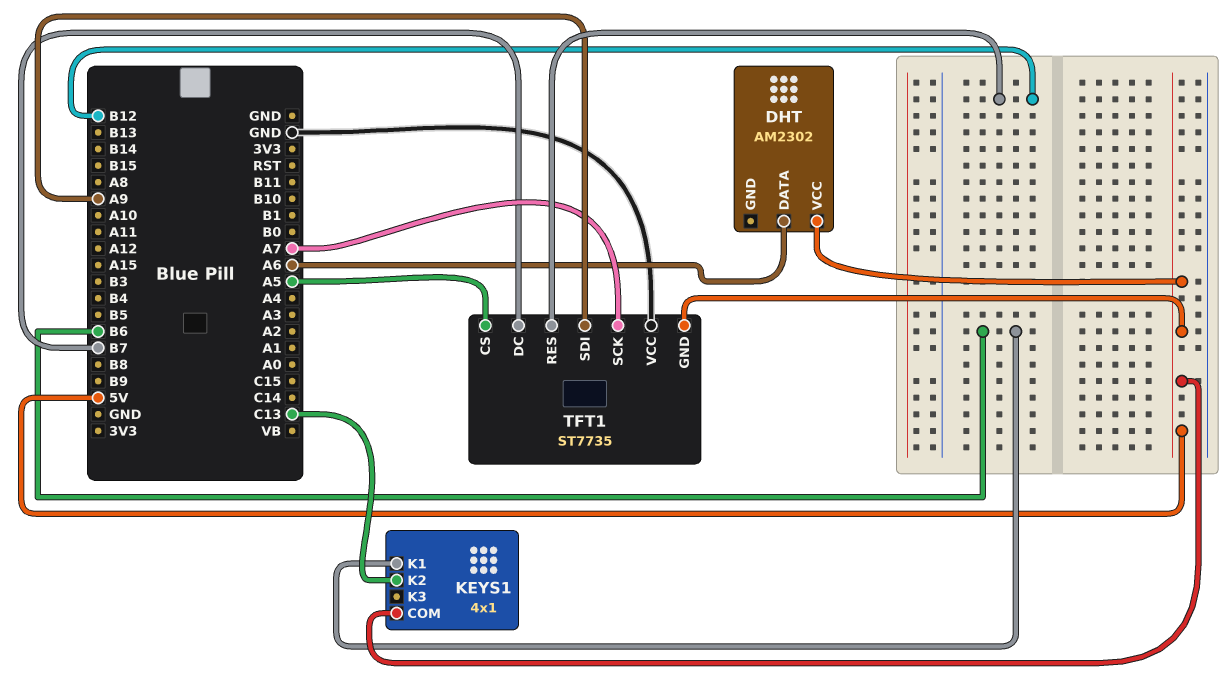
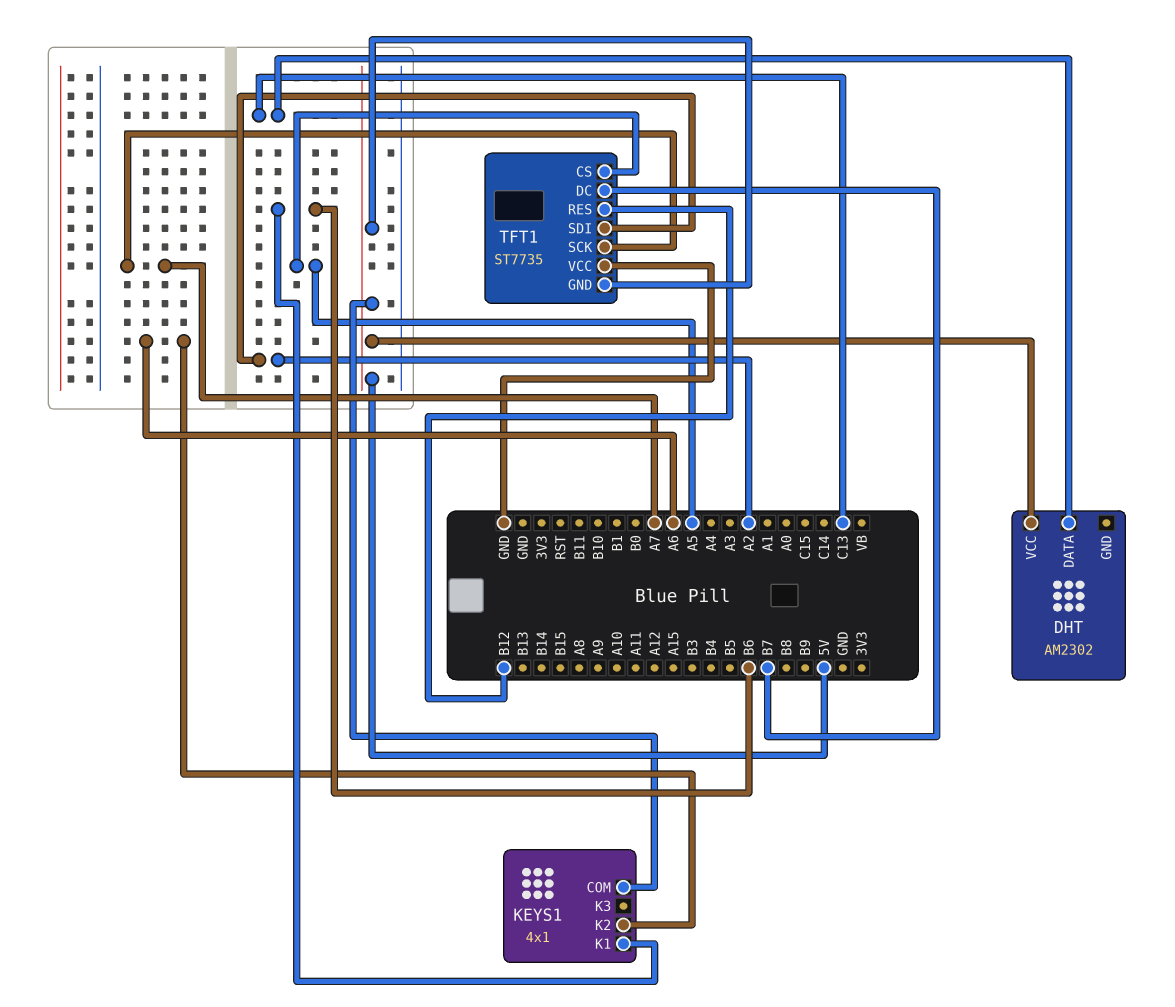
DHT pin DATA: A6 -> C13
KEYS1 pin K2: C13 -> A6
TFT1 pin SDI: A9 -> A2

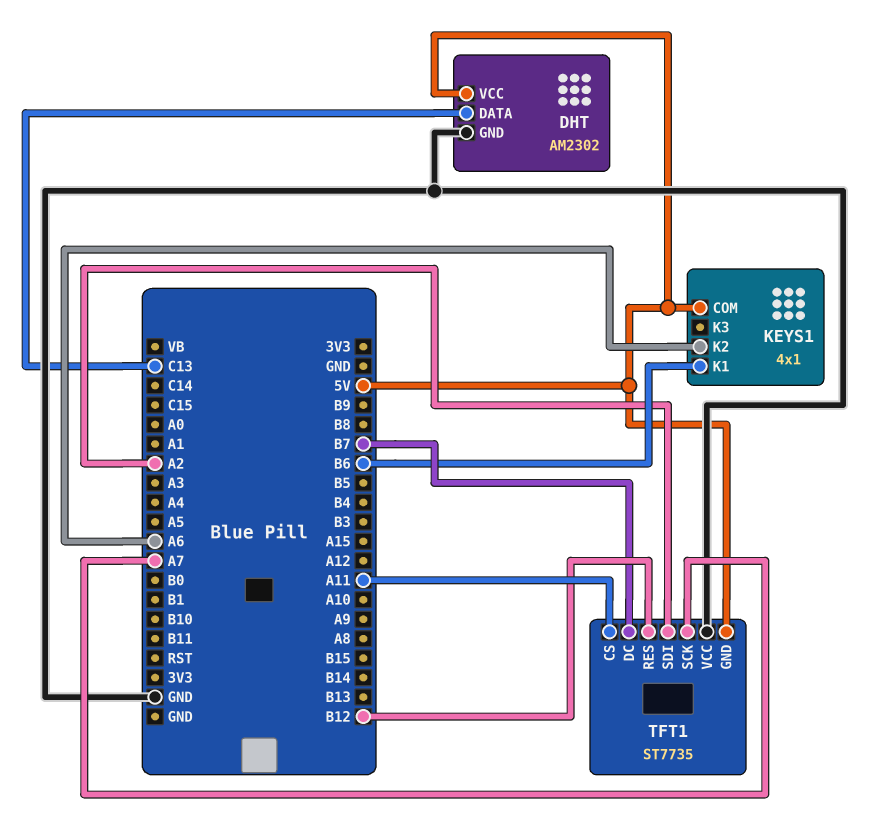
DHT pin GND: none -> GND
TFT1 pin CS: A5 -> A11

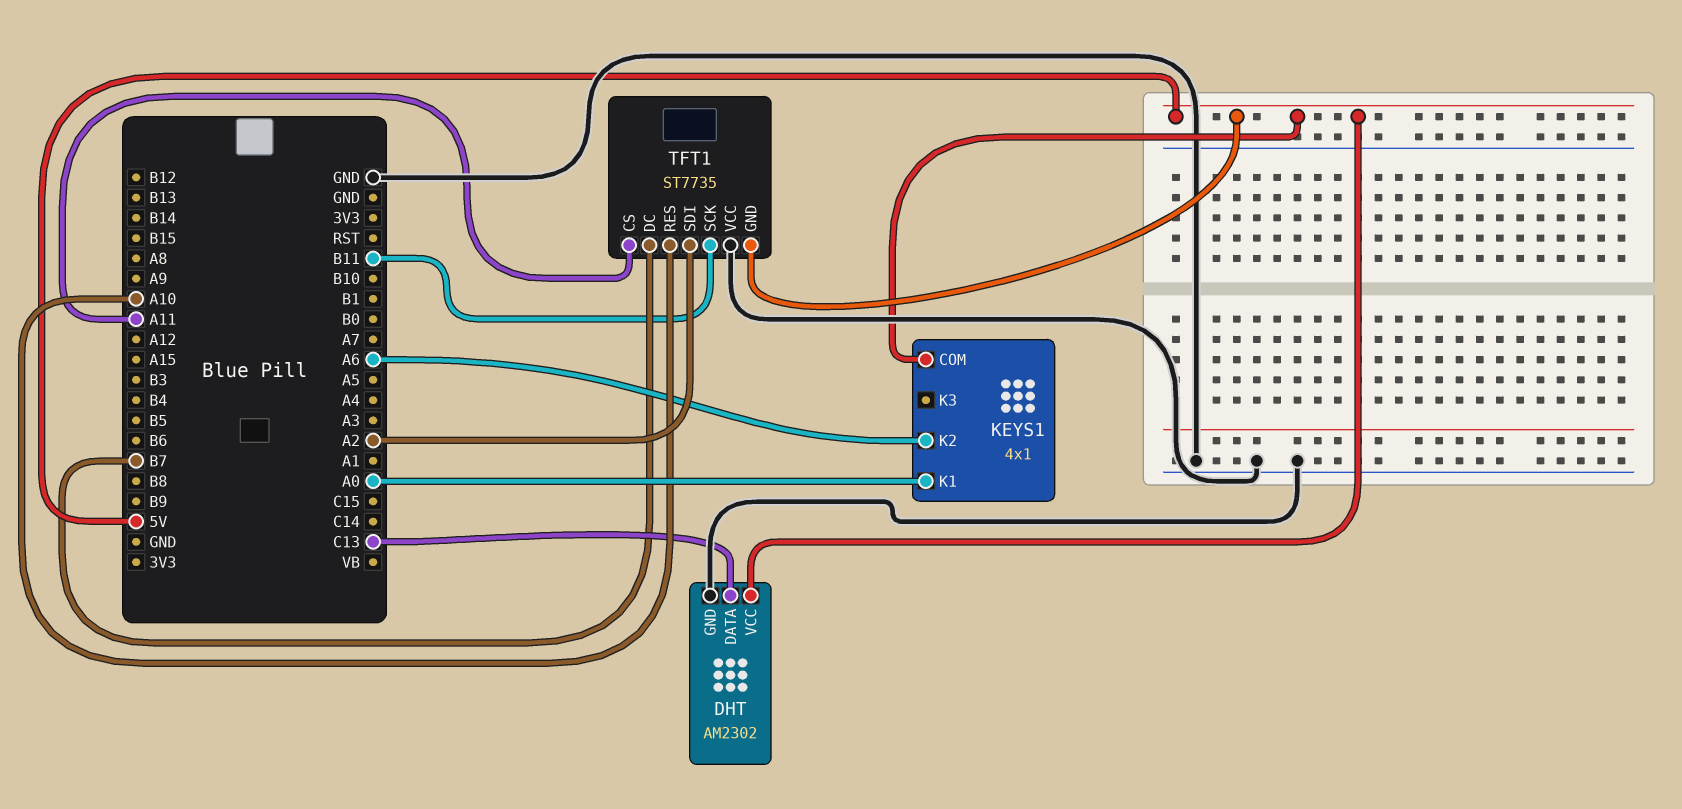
KEYS1 pin K1: B6 -> A0
TFT1 pin RES: B12 -> A10
TFT1 pin SCK: A7 -> B11

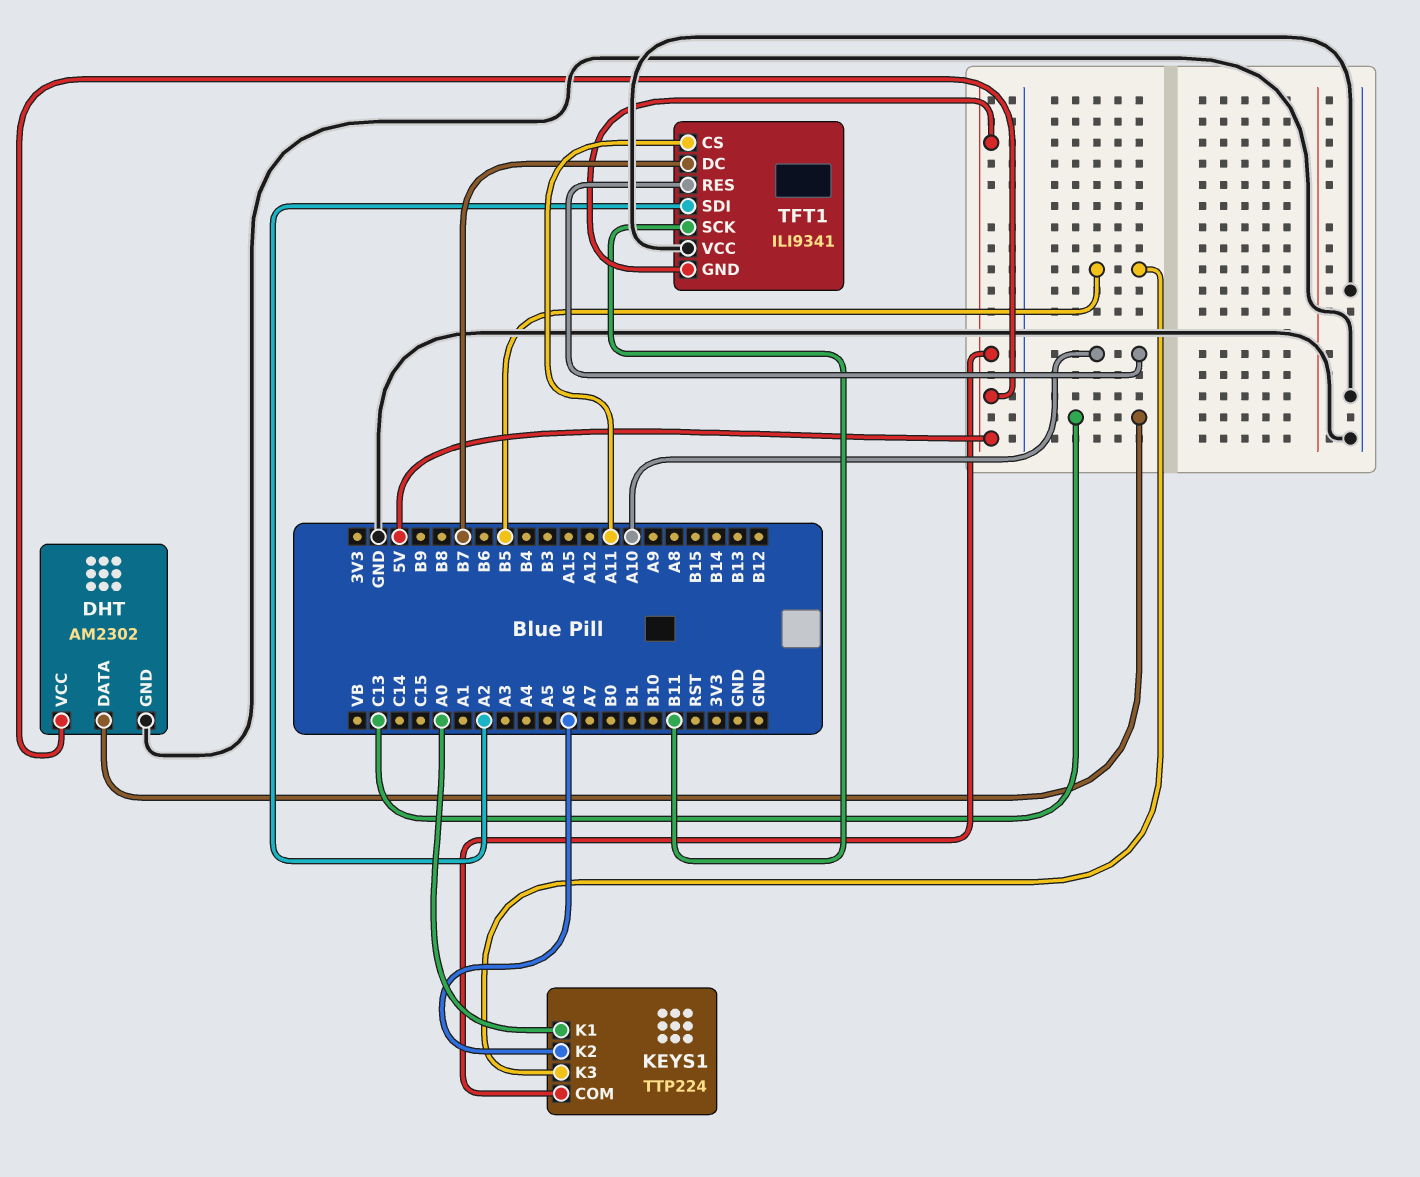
KEYS1: 4x1 -> TTP224
KEYS1 pin K3: none -> B5
TFT1: ST7735 -> ILI9341

